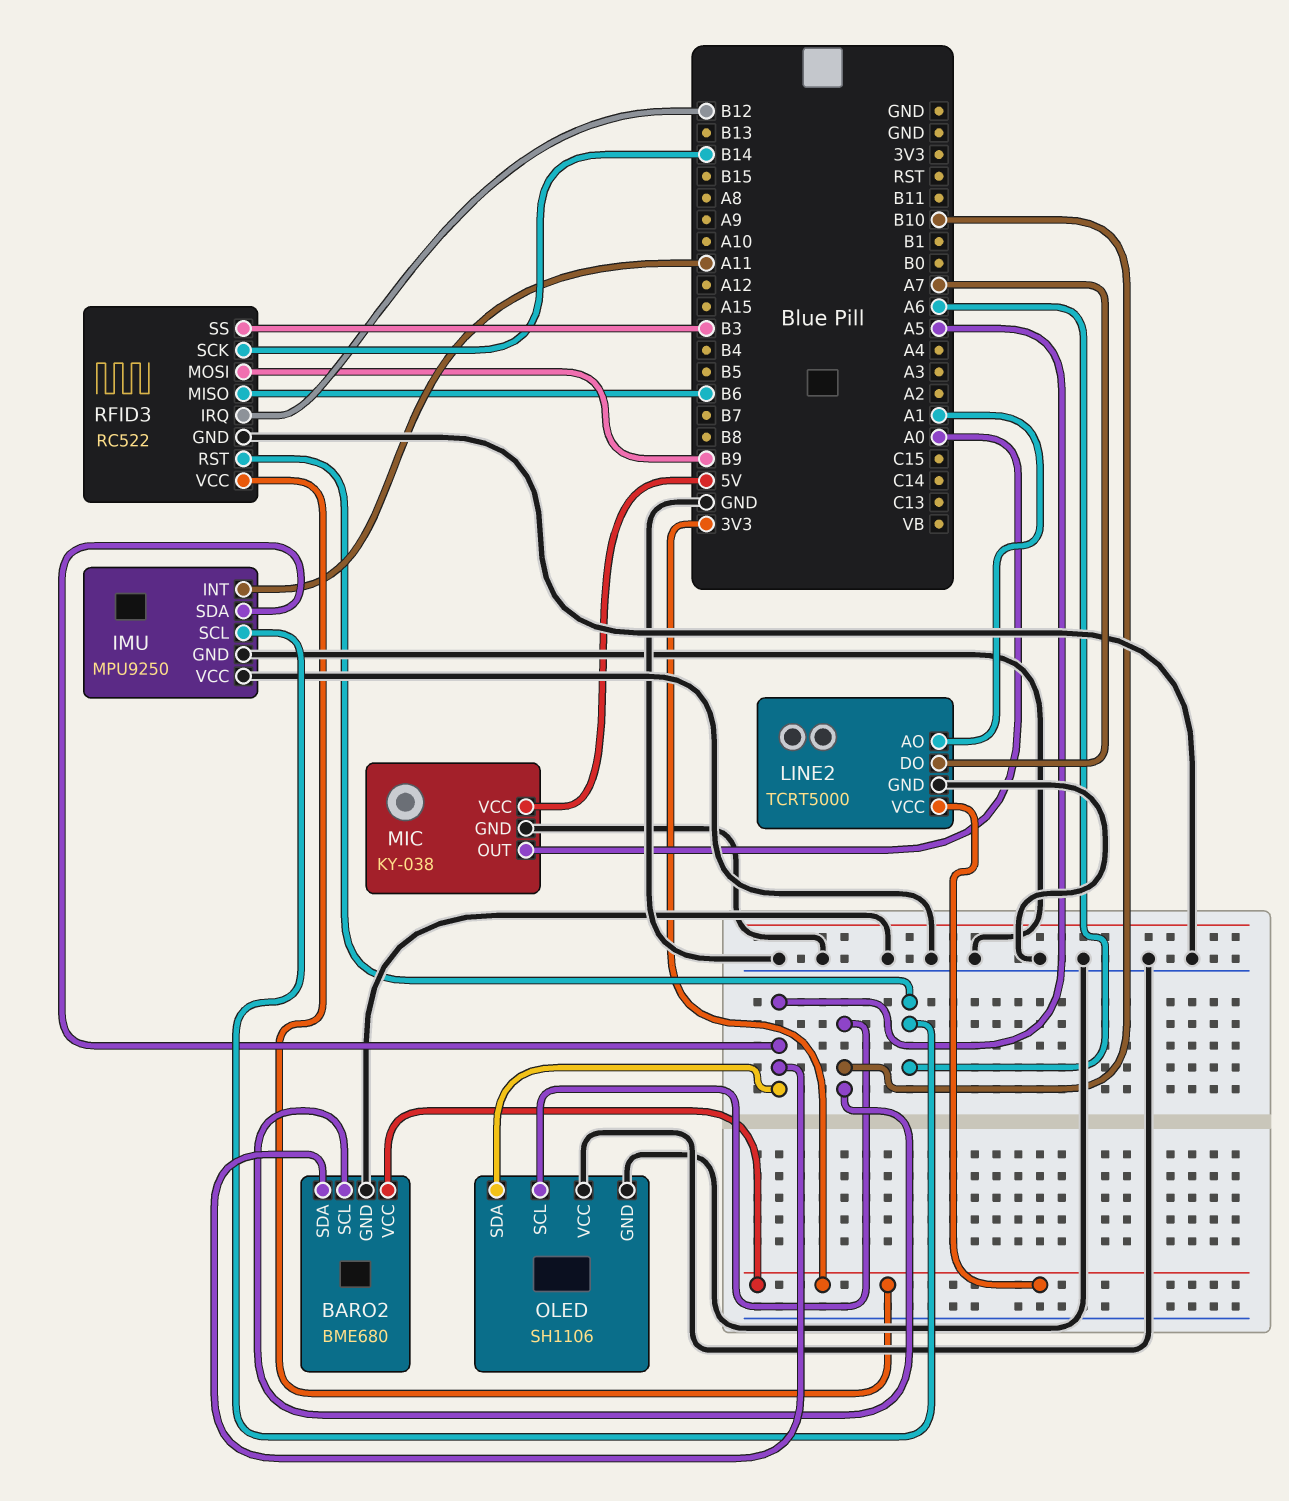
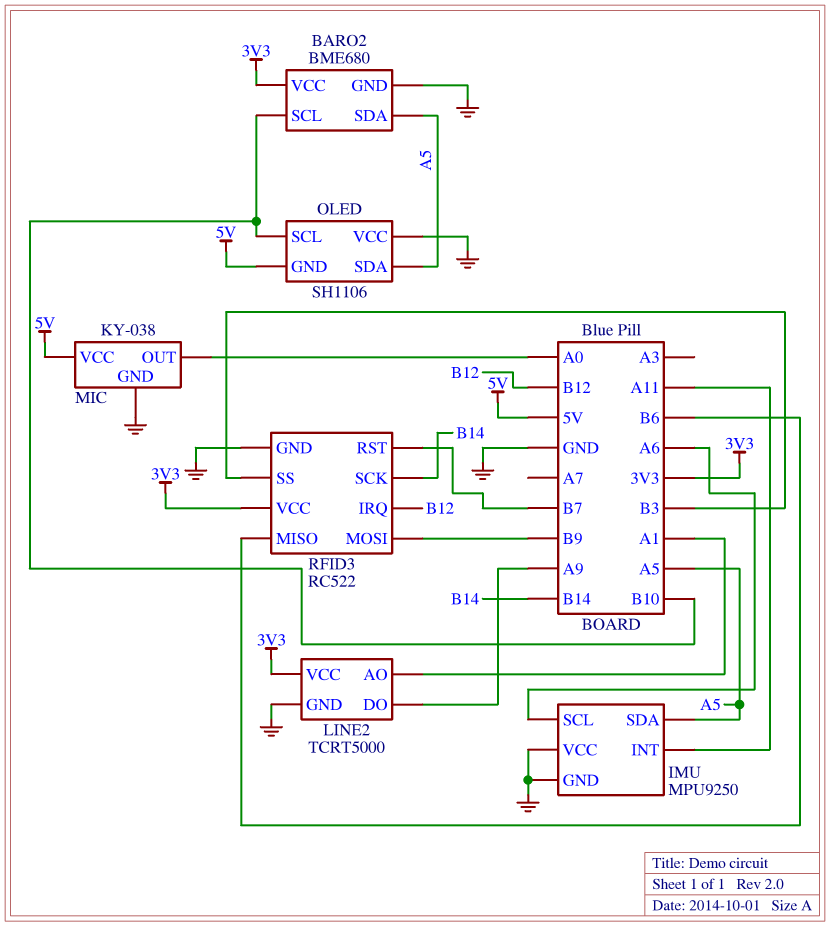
LINE2 pin DO: A7 -> A9
OLED pin GND: GND -> 5V
RFID3 pin RST: A6 -> B7

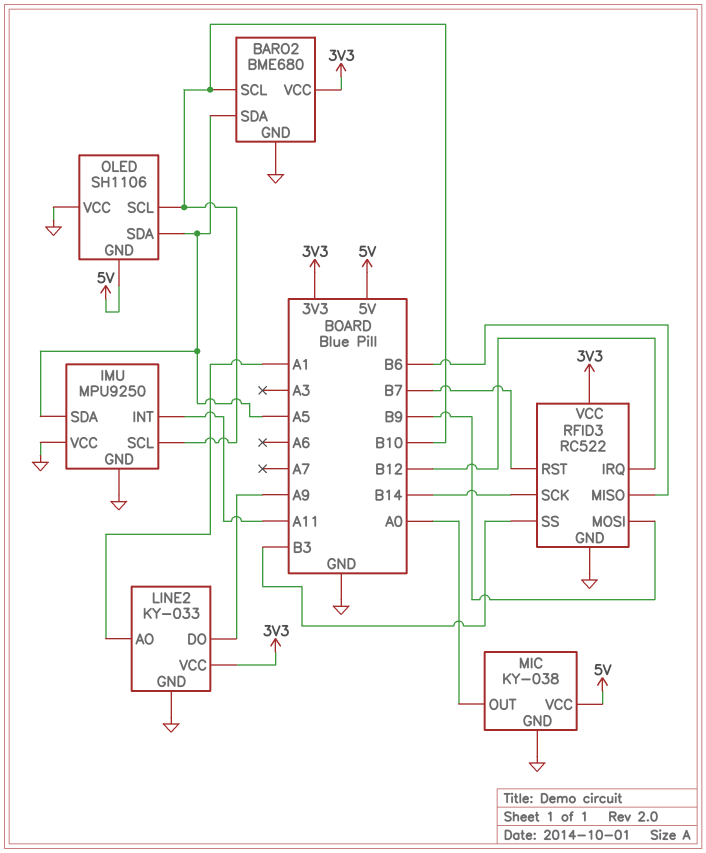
IMU pin SCL: A6 -> B10
LINE2: TCRT5000 -> KY-033

